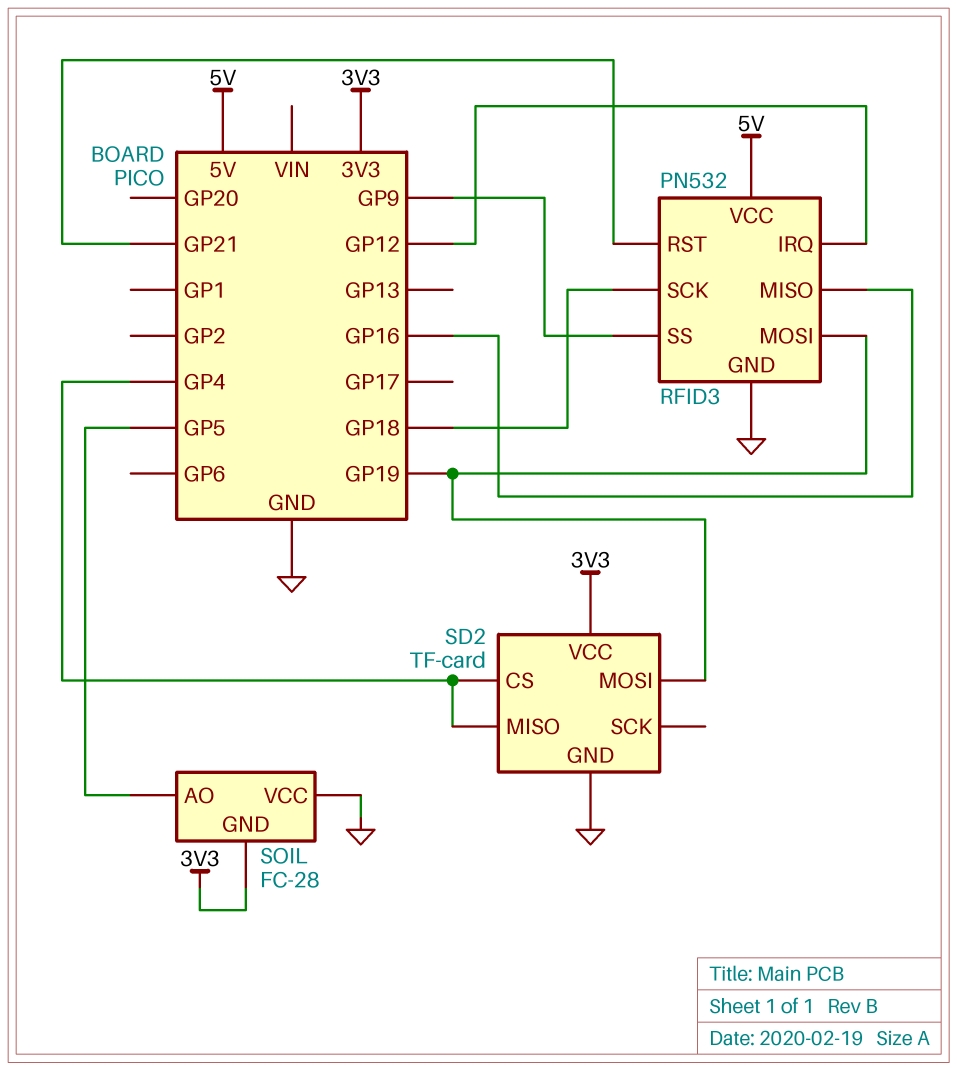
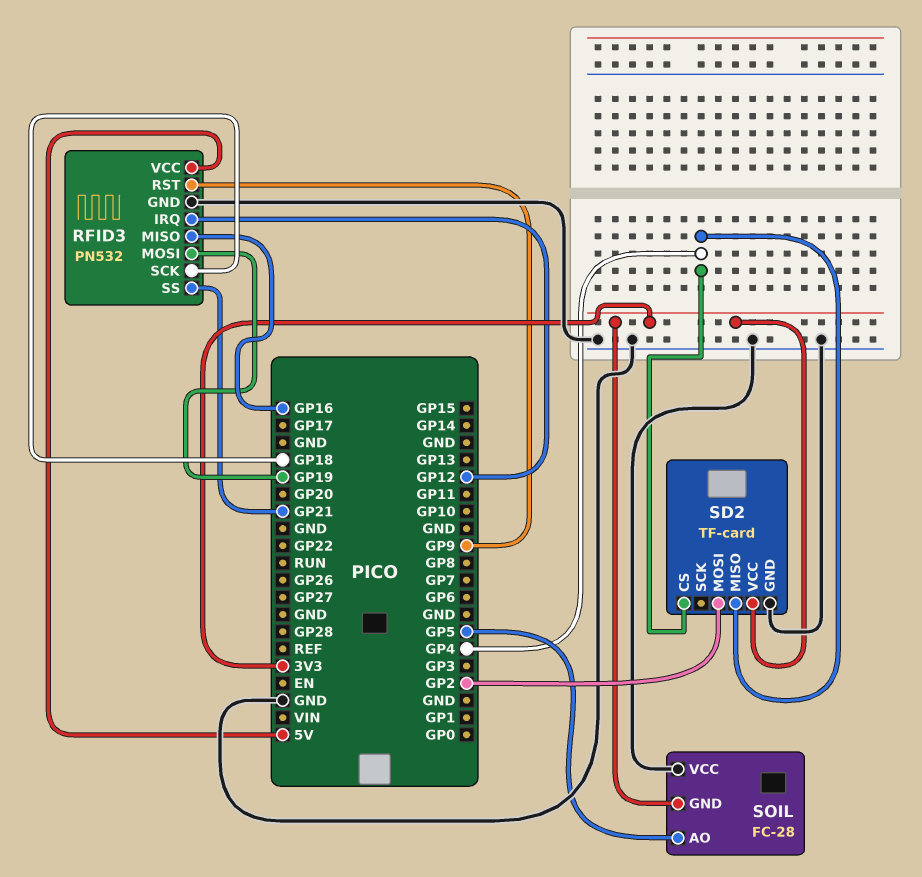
RFID3 pin RST: GP21 -> GP9
RFID3 pin SS: GP9 -> GP21
SD2 pin MOSI: GP19 -> GP2

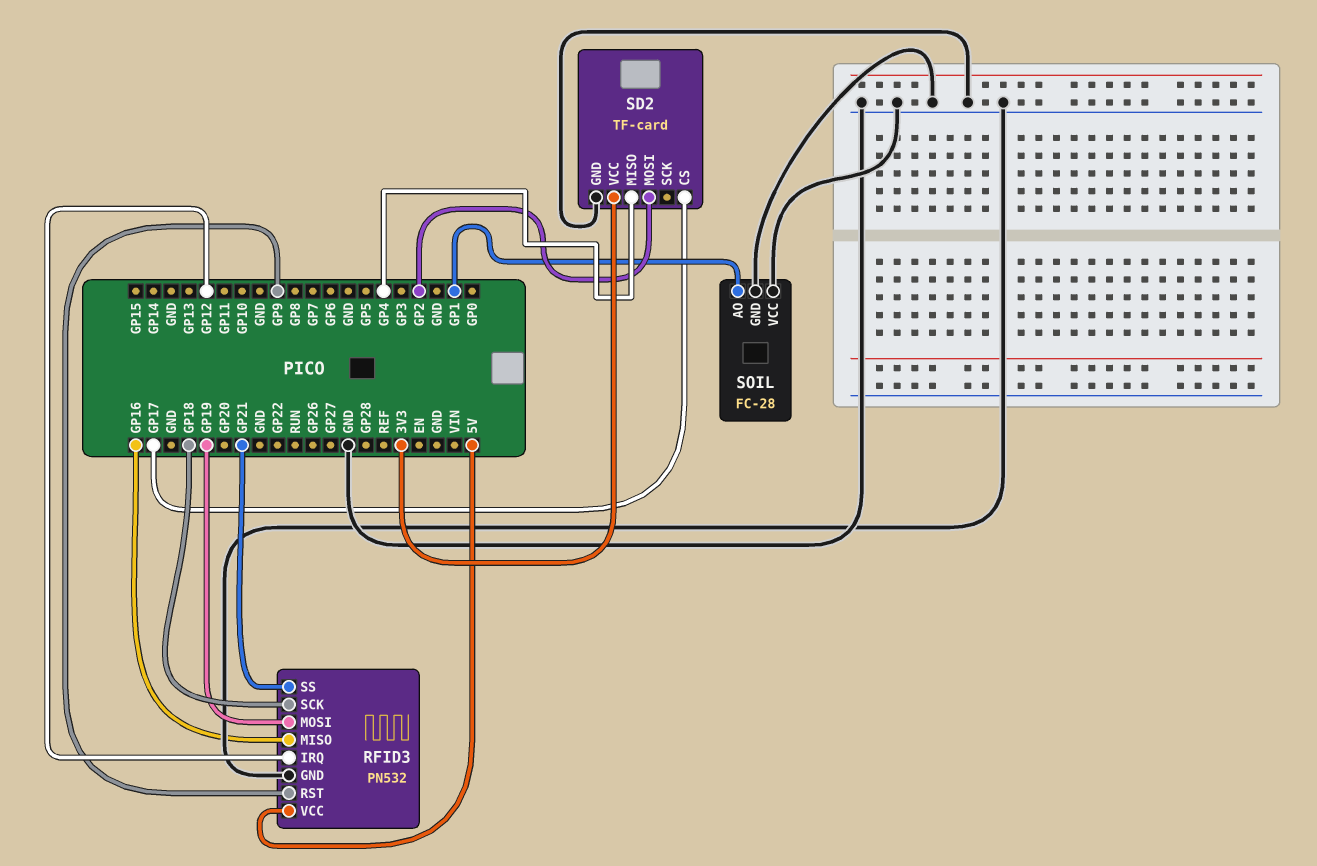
SD2 pin CS: GP4 -> GP17
SOIL pin AO: GP5 -> GP1
SOIL pin GND: 3V3 -> GND

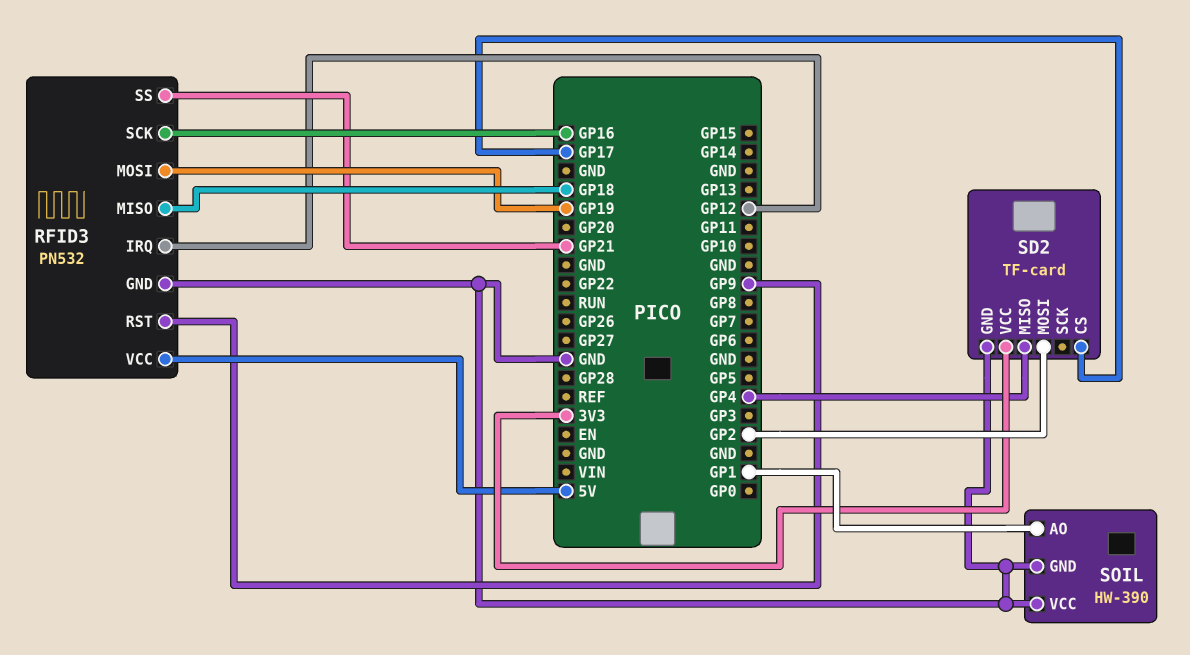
RFID3 pin MISO: GP16 -> GP18
RFID3 pin SCK: GP18 -> GP16
SOIL: FC-28 -> HW-390

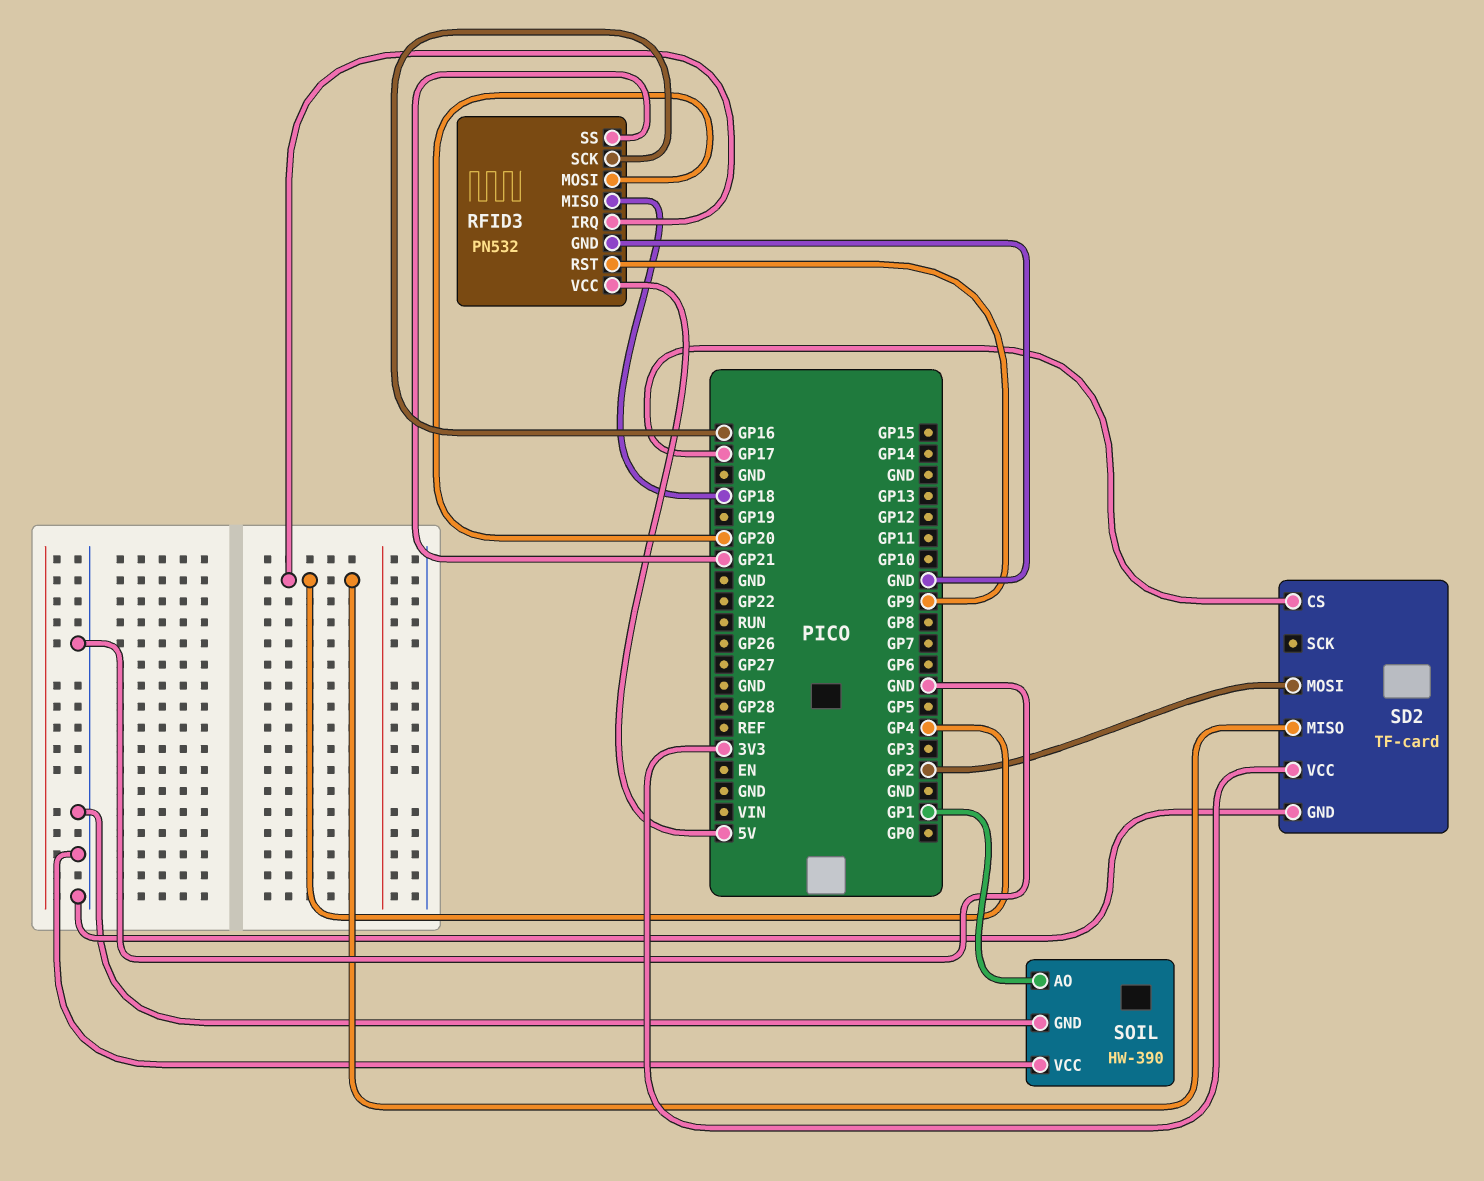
RFID3 pin IRQ: GP12 -> GP4
RFID3 pin MOSI: GP19 -> GP20

